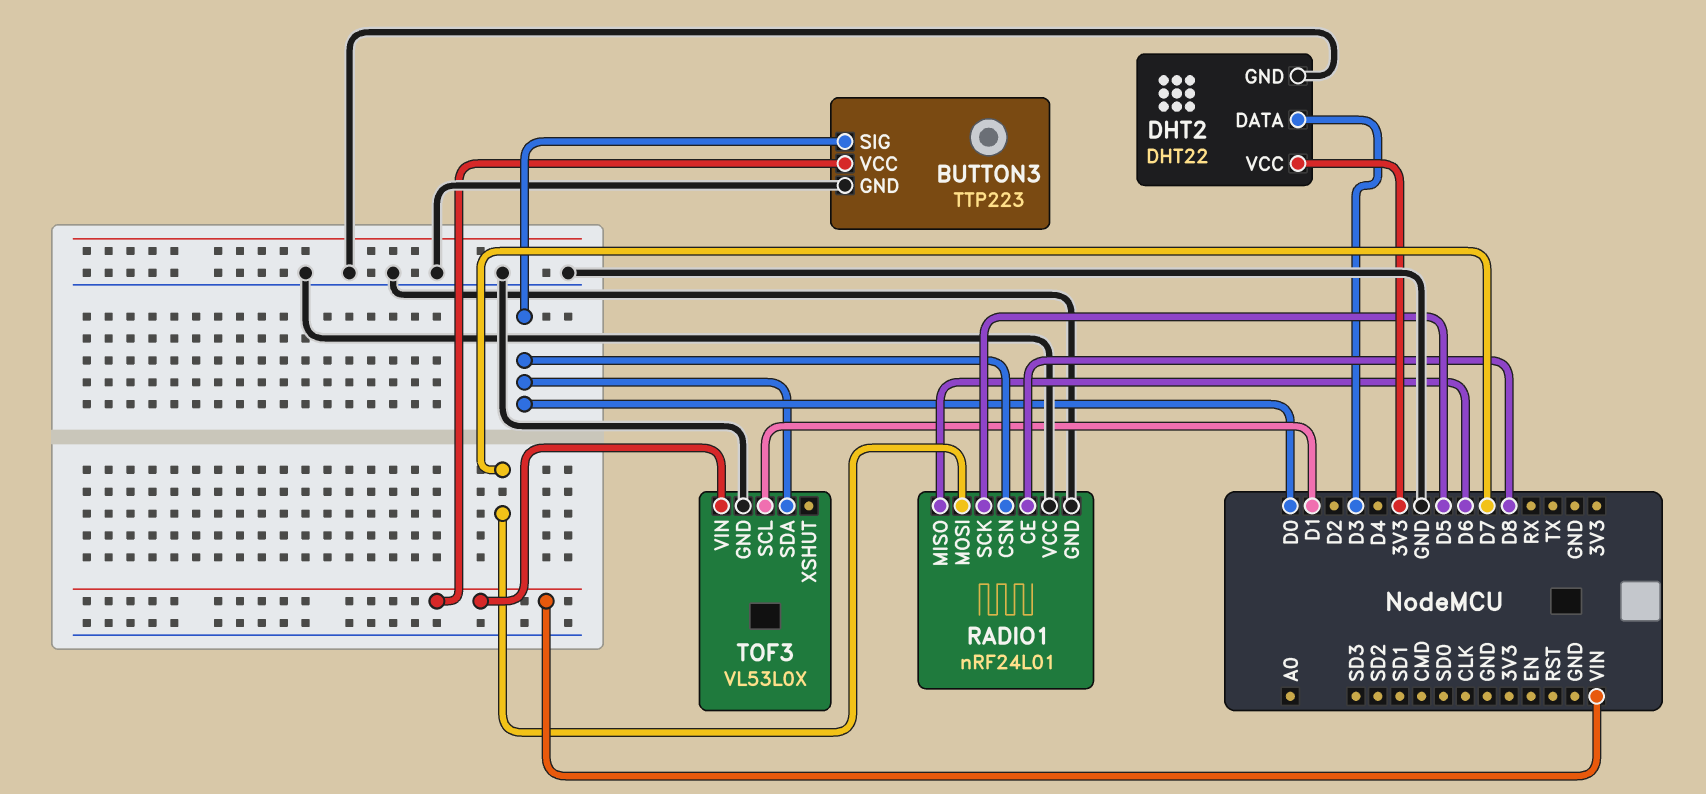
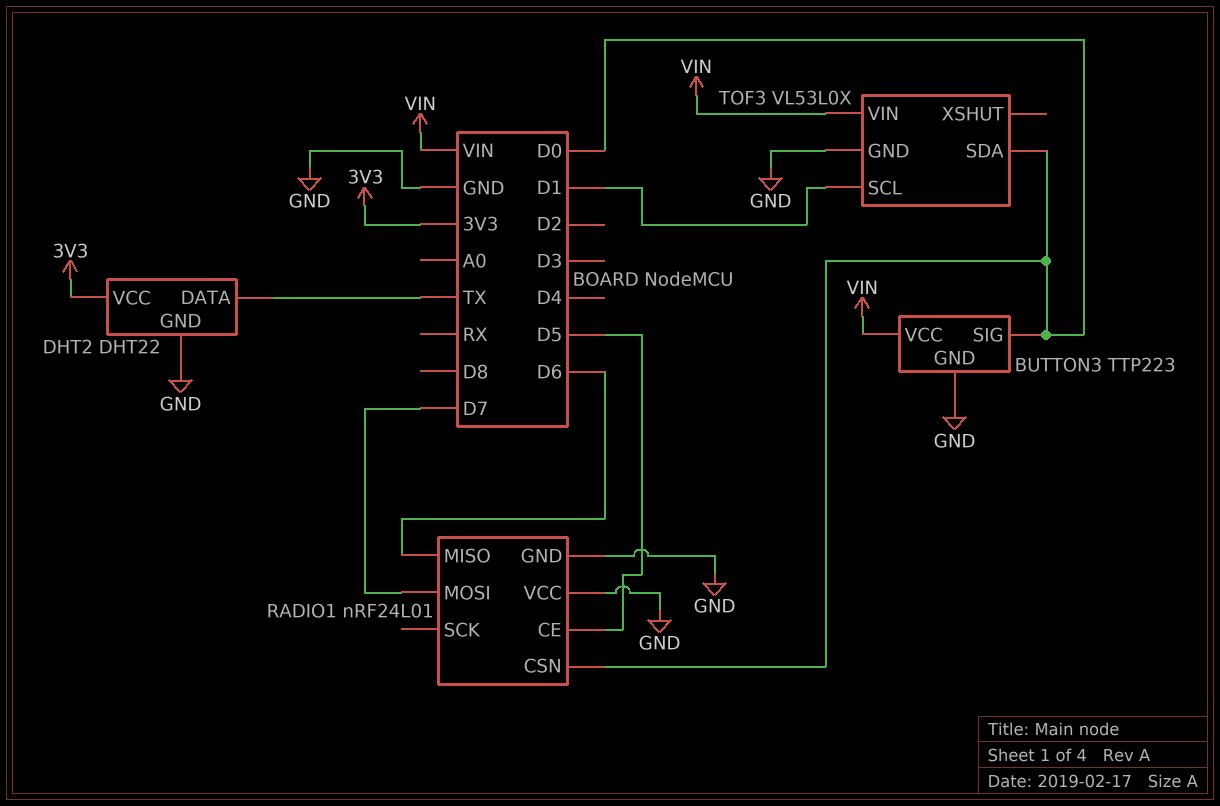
DHT2 pin DATA: D3 -> TX
RADIO1 pin CE: D8 -> D5
RADIO1 pin SCK: D5 -> none

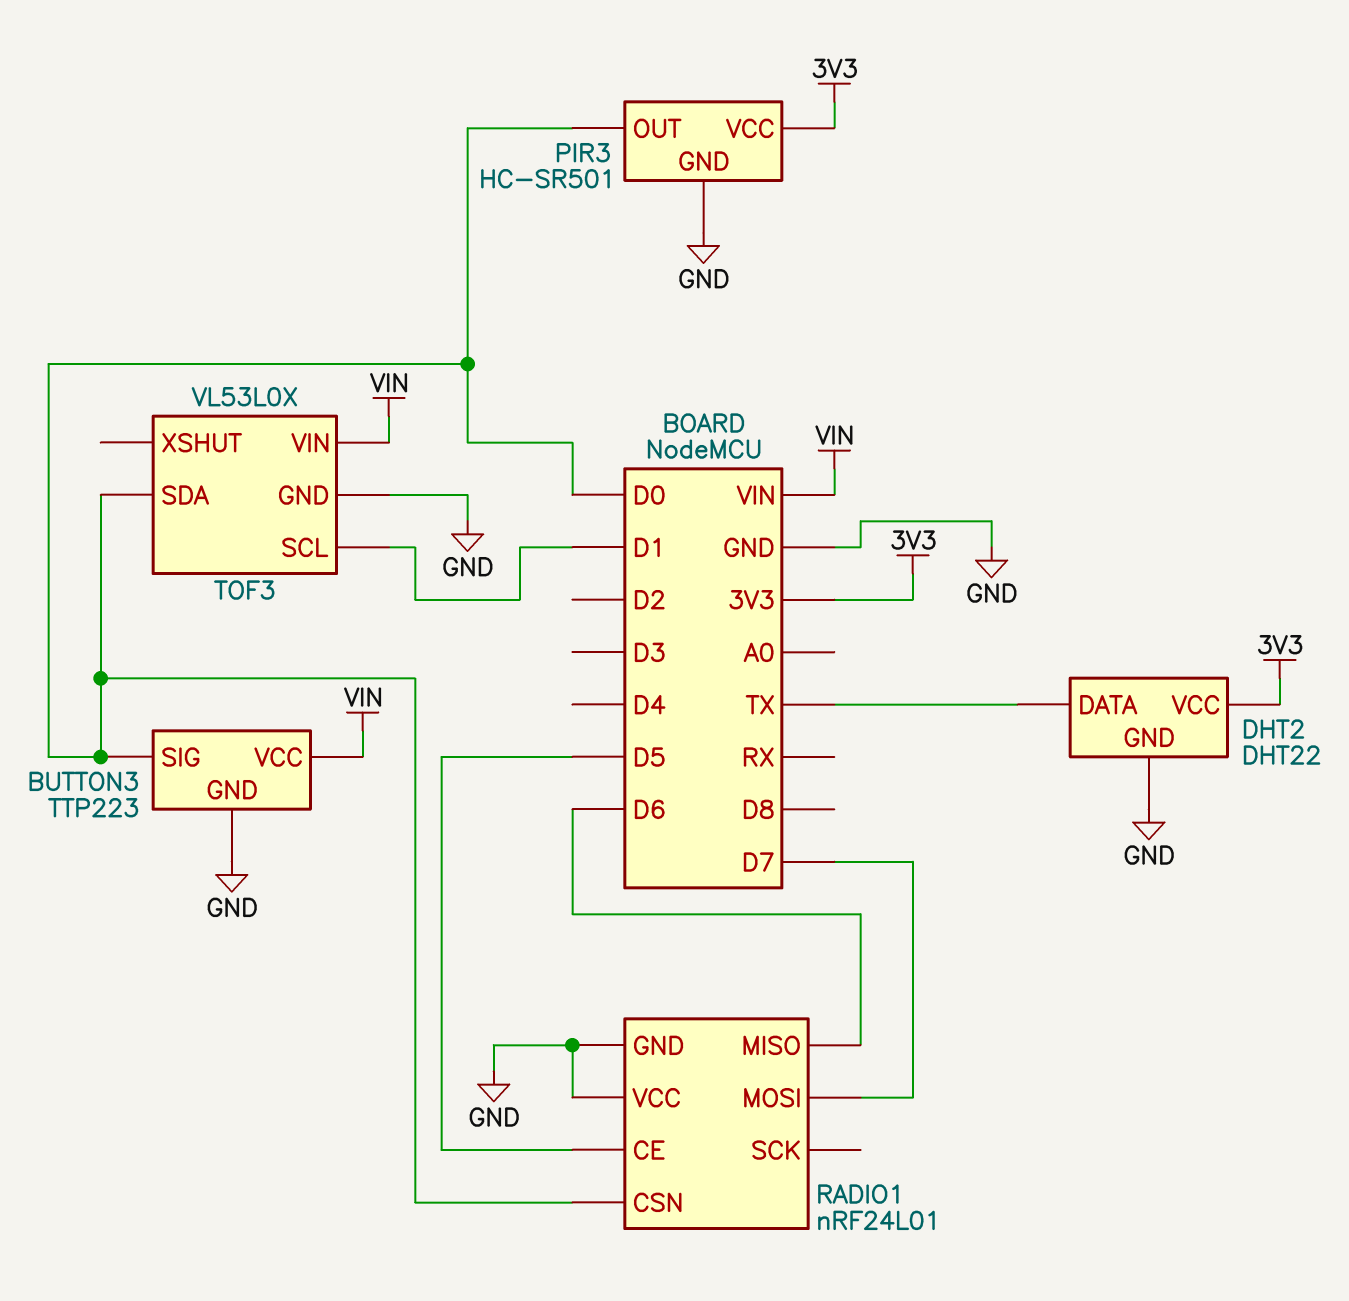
PIR3: none -> HC-SR501
PIR3 pin GND: none -> GND
PIR3 pin OUT: none -> D0
PIR3 pin VCC: none -> 3V3

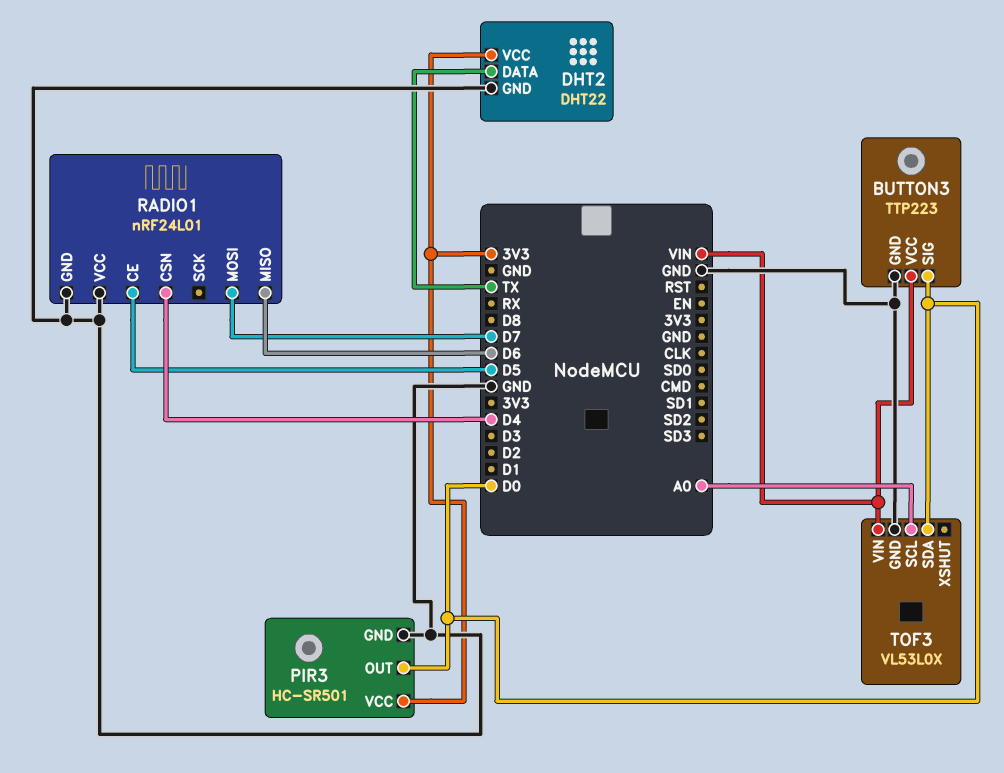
RADIO1 pin CSN: D0 -> D4
TOF3 pin SCL: D1 -> A0

